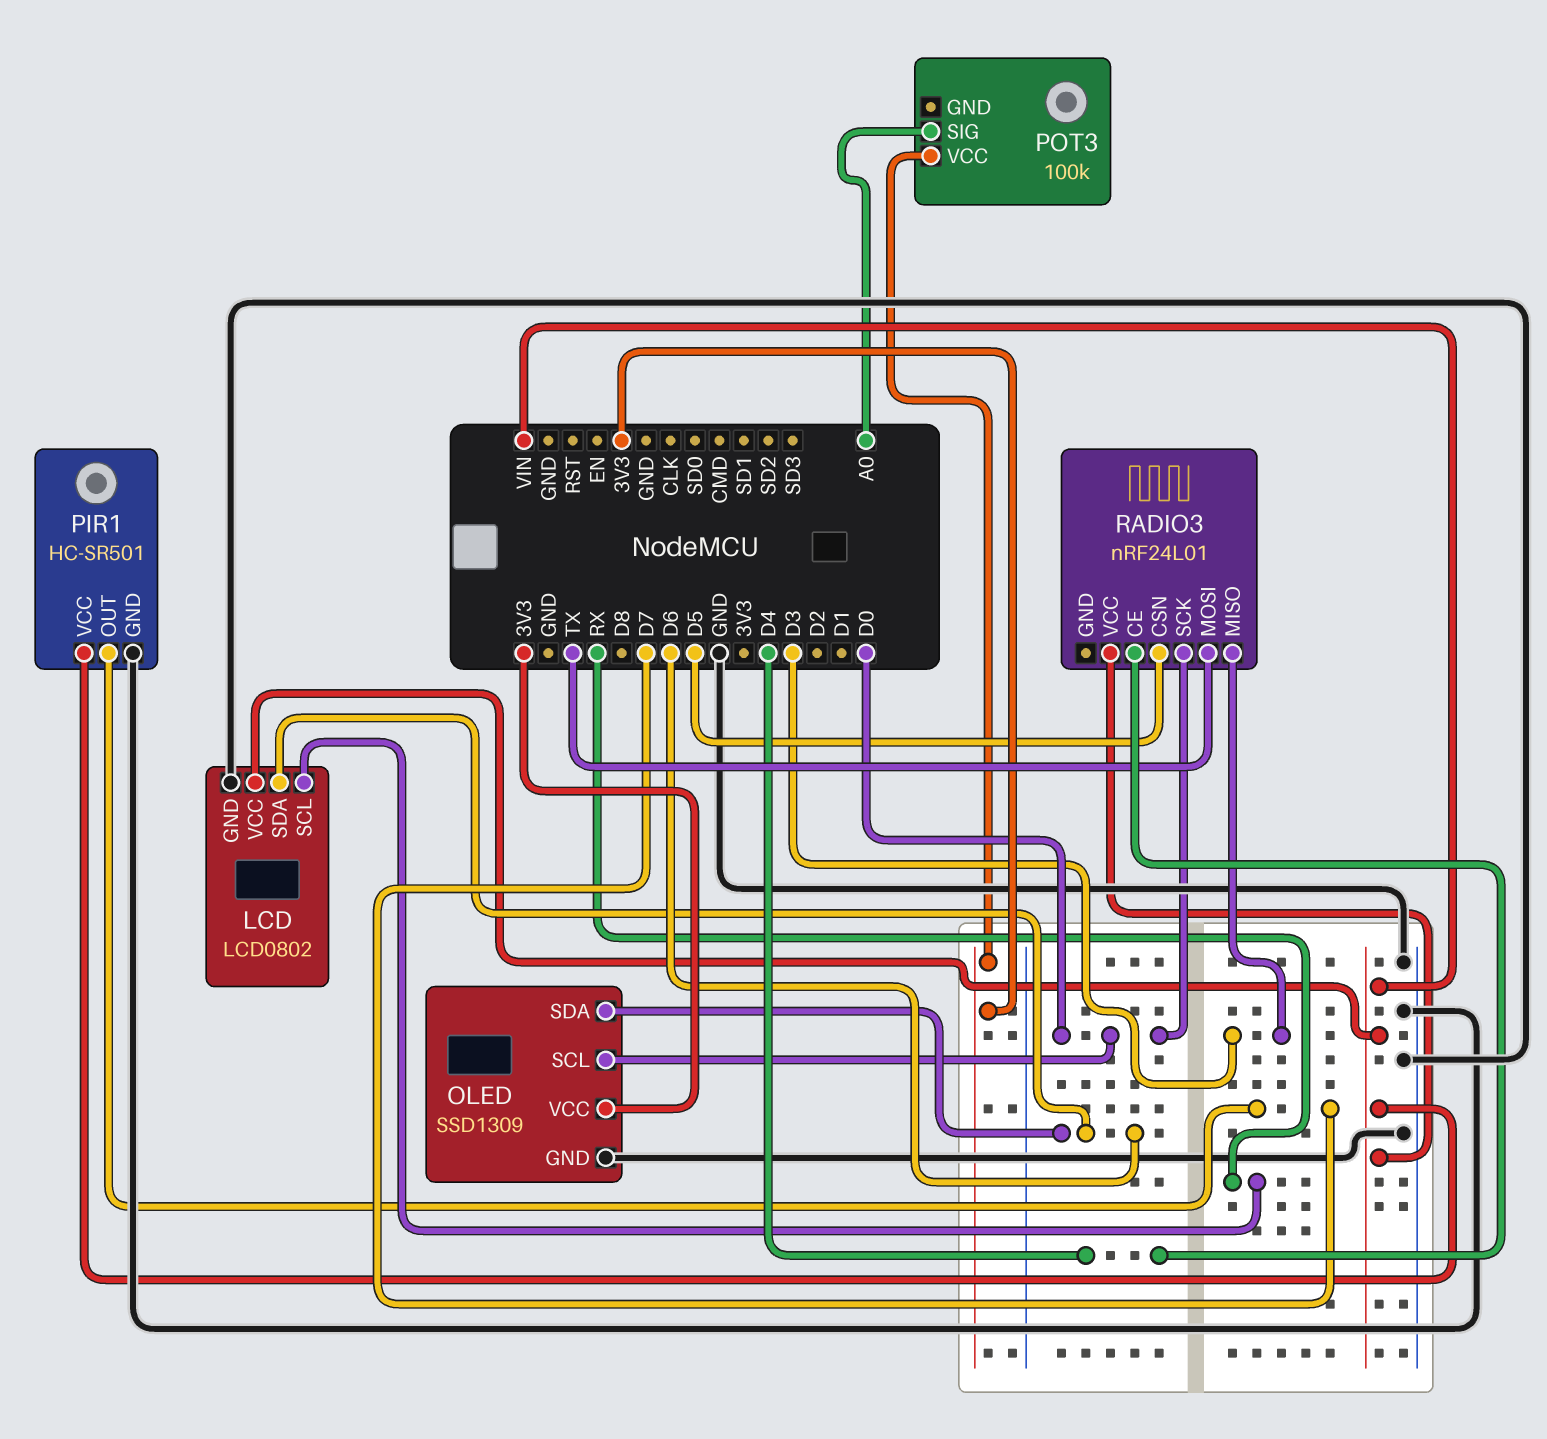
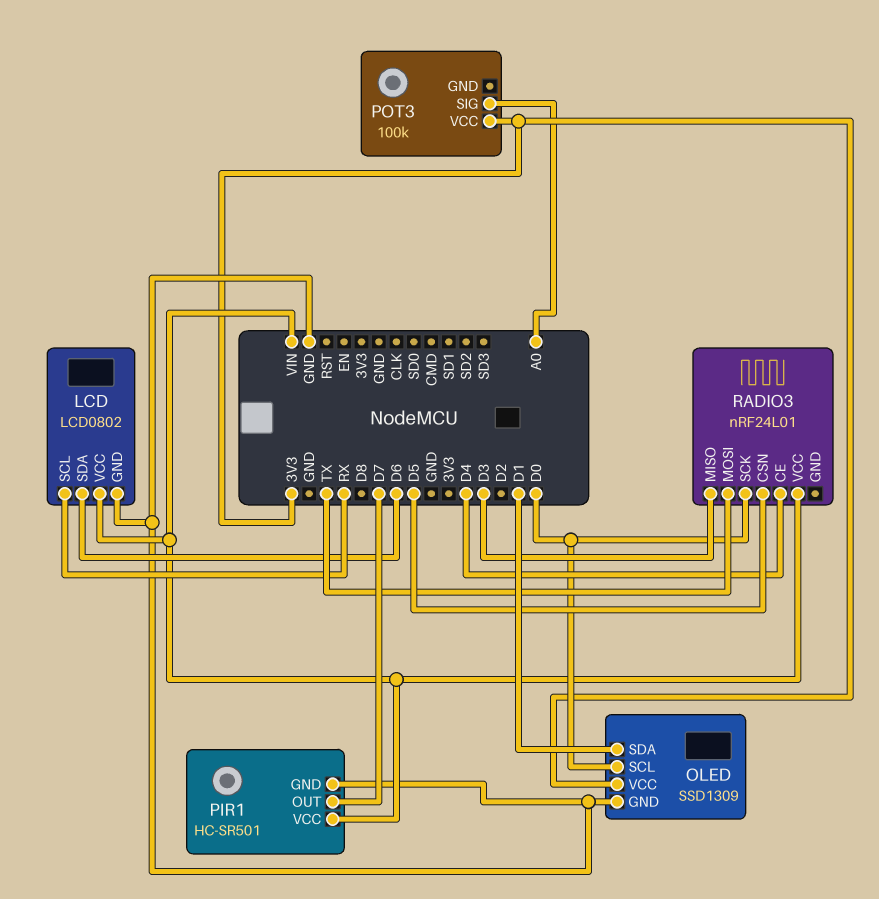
OLED pin SDA: D6 -> D1

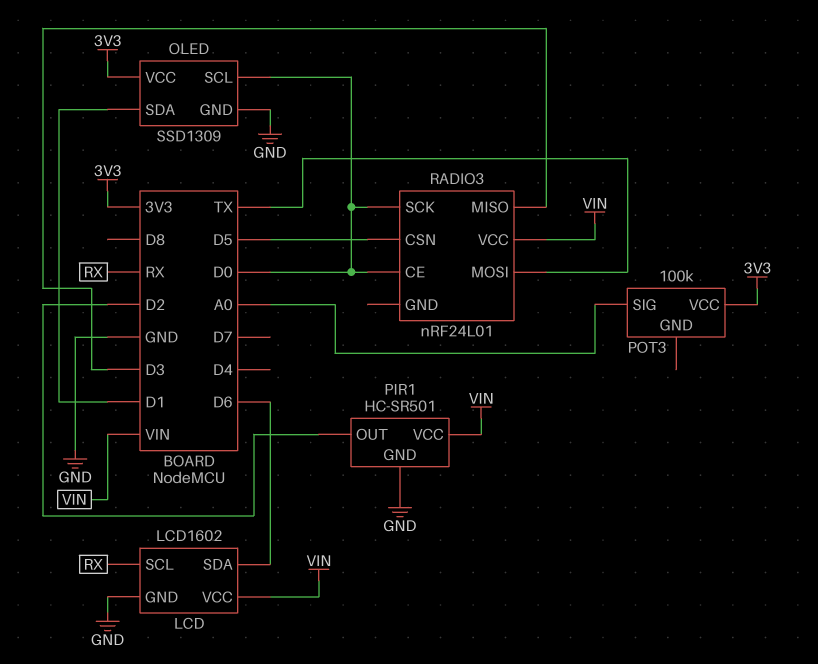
LCD: LCD0802 -> LCD1602
PIR1 pin OUT: D7 -> D2
RADIO3 pin CE: D4 -> D0

